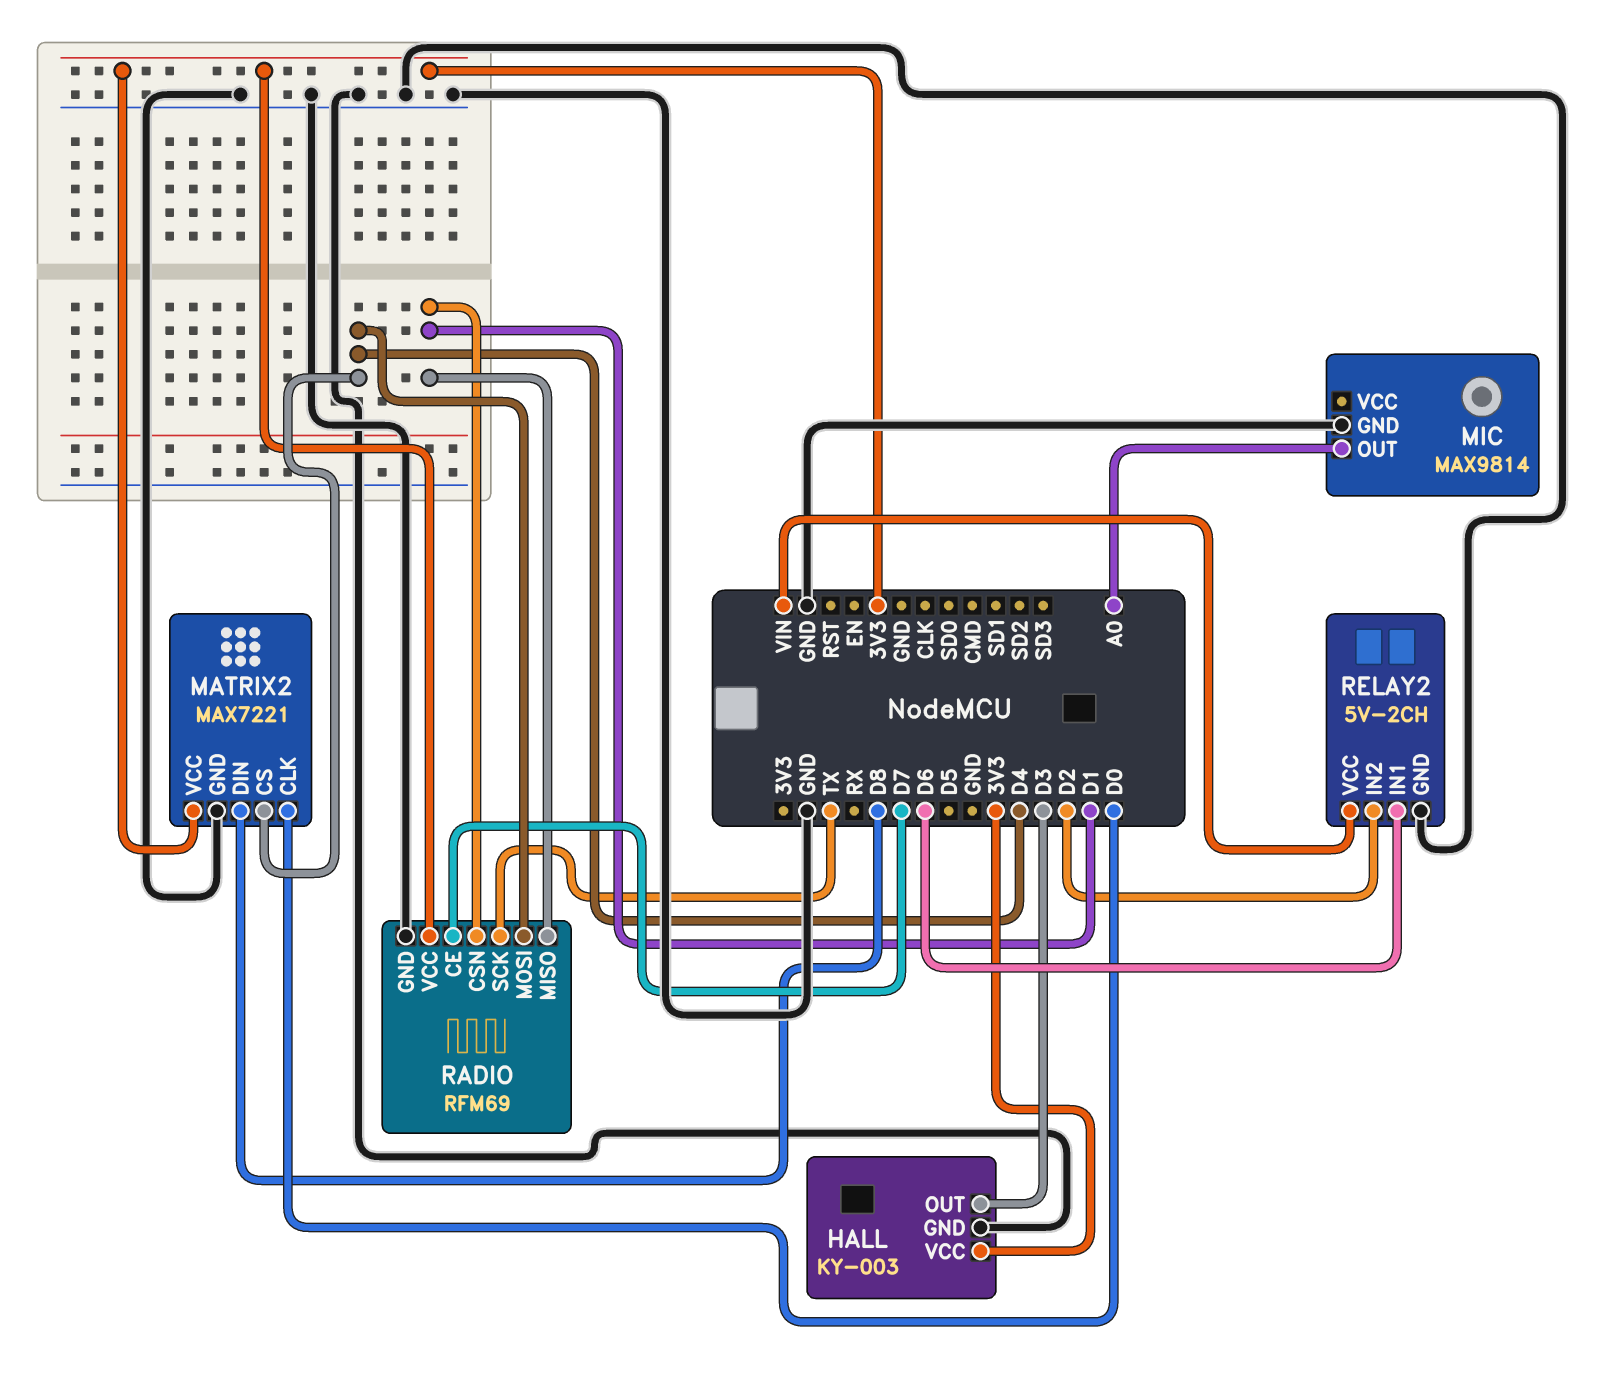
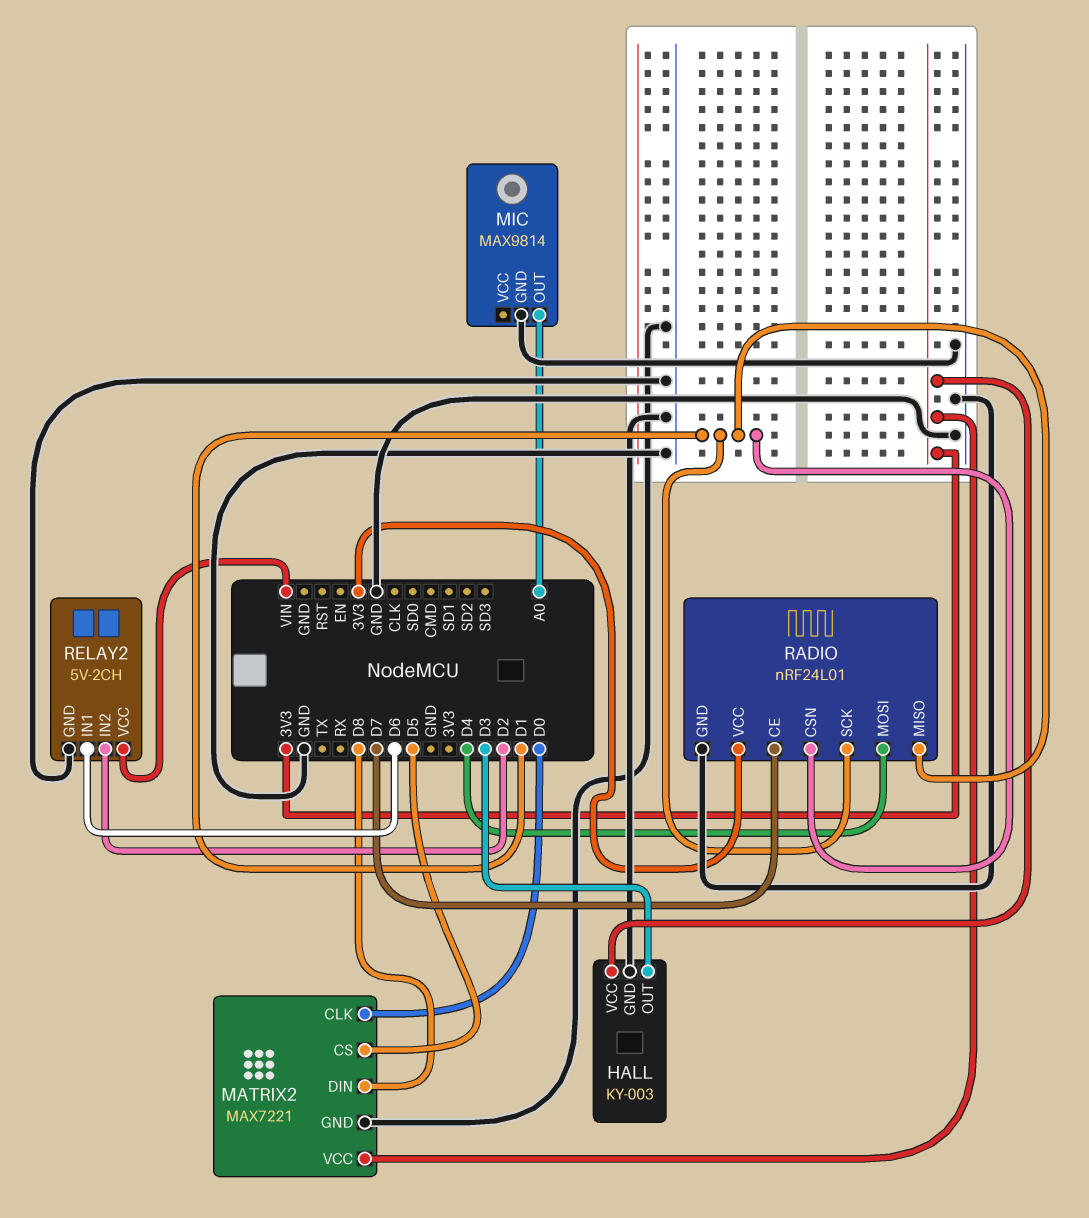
MATRIX2 pin CS: D4 -> D5
RADIO: RFM69 -> nRF24L01
RADIO pin SCK: TX -> D1

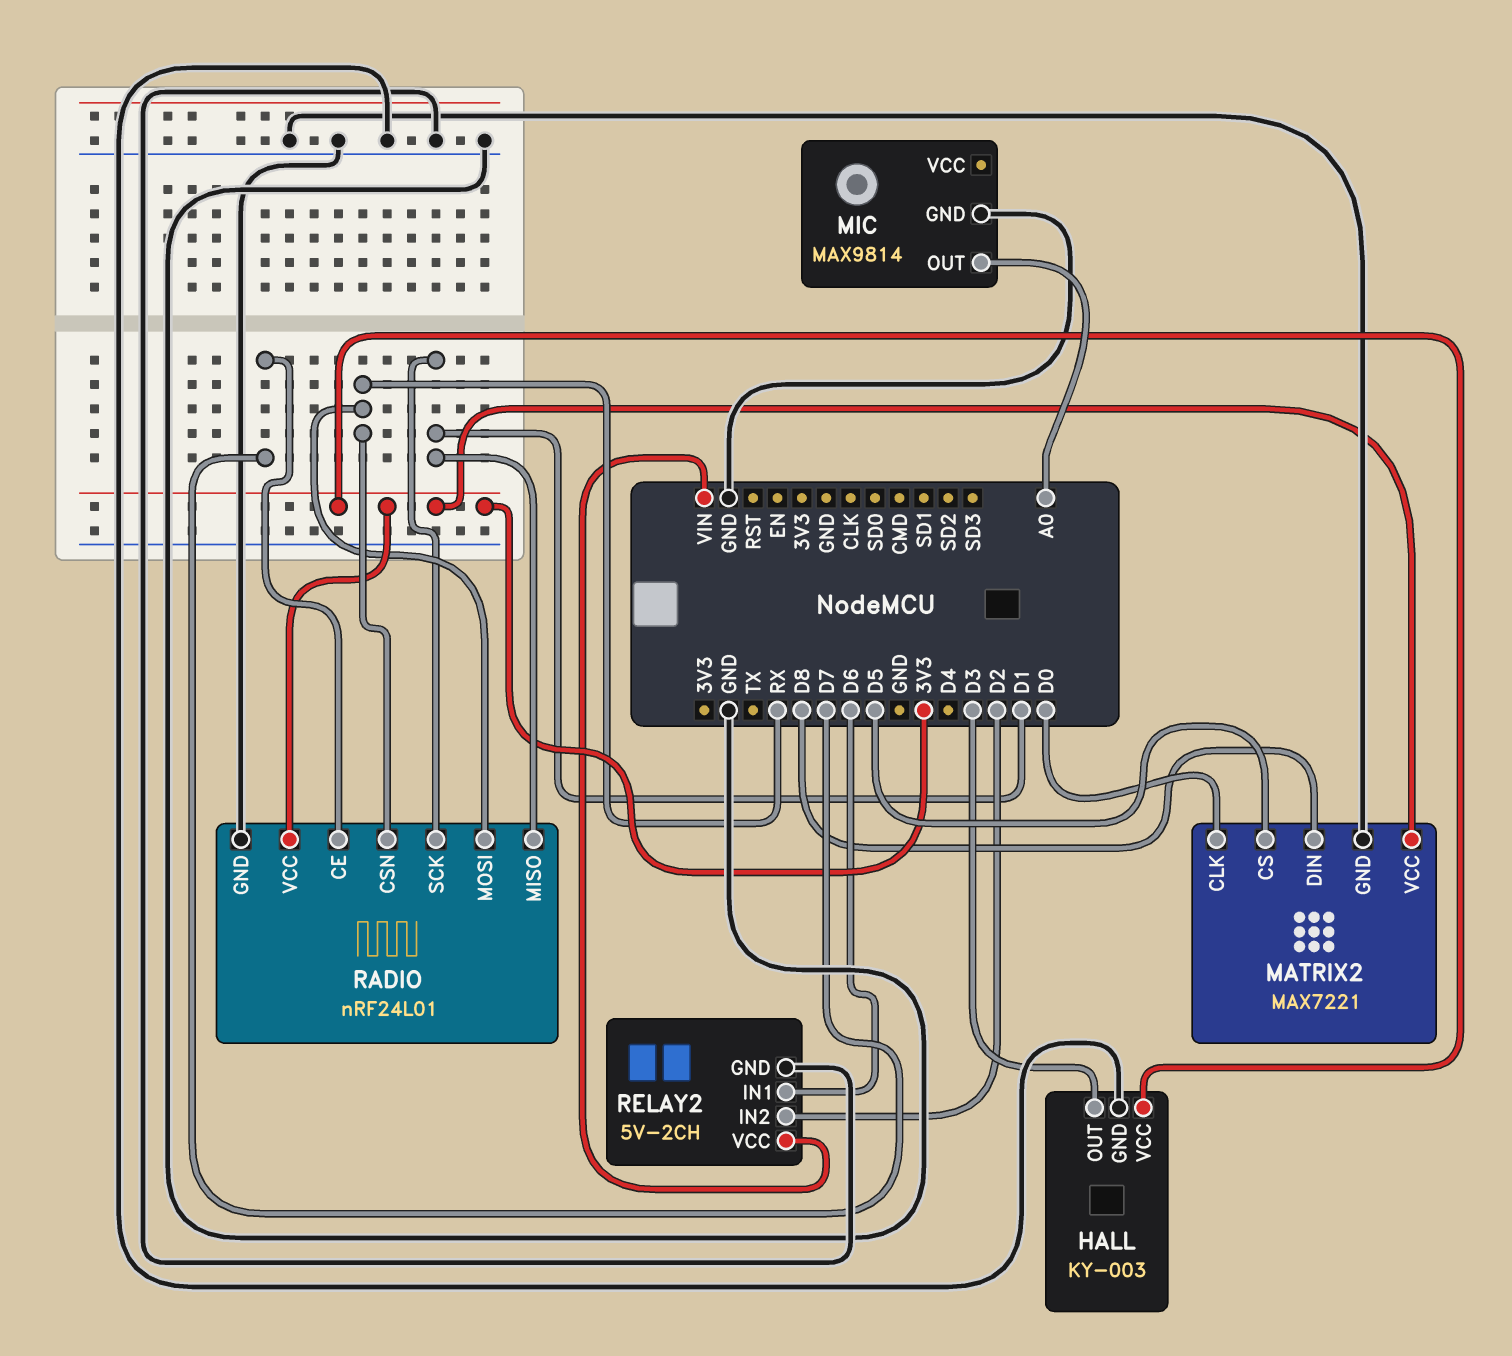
RADIO pin CSN: D1 -> RX
RADIO pin MOSI: D4 -> RX

